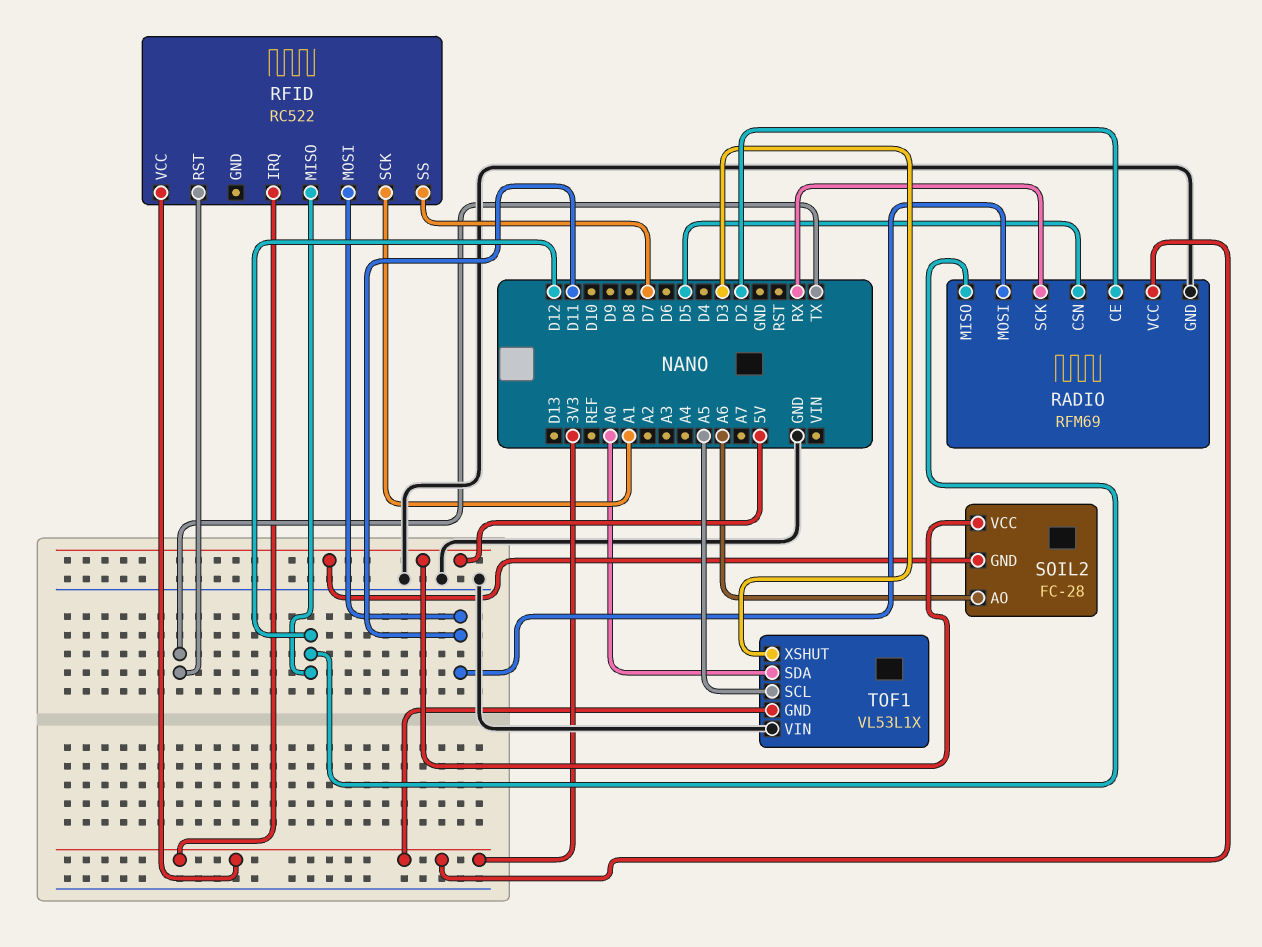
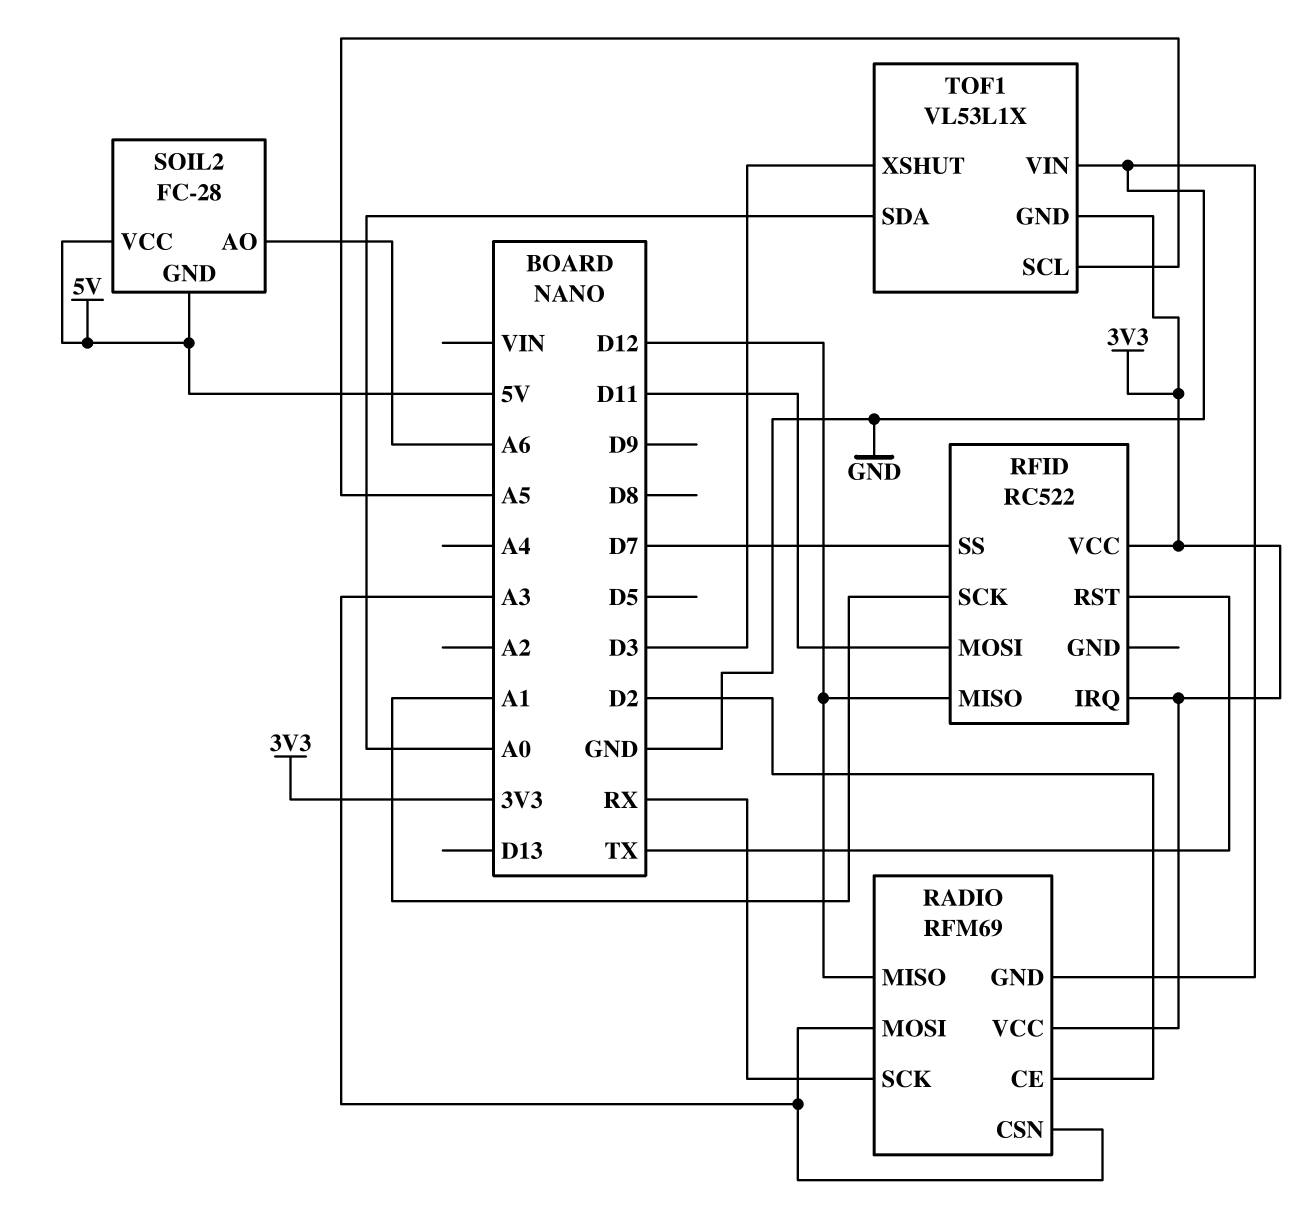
RADIO pin CSN: D5 -> A3
RADIO pin MOSI: D11 -> A3

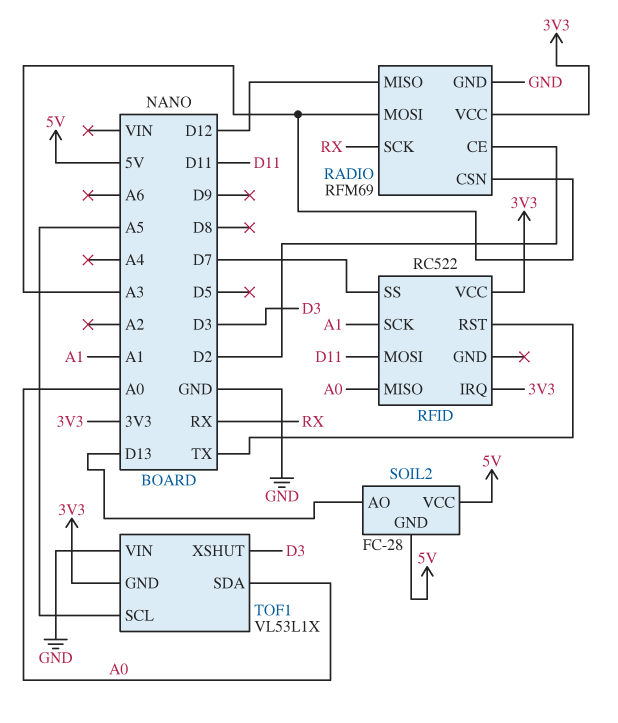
RFID pin MISO: D12 -> A0
SOIL2 pin AO: A6 -> D13

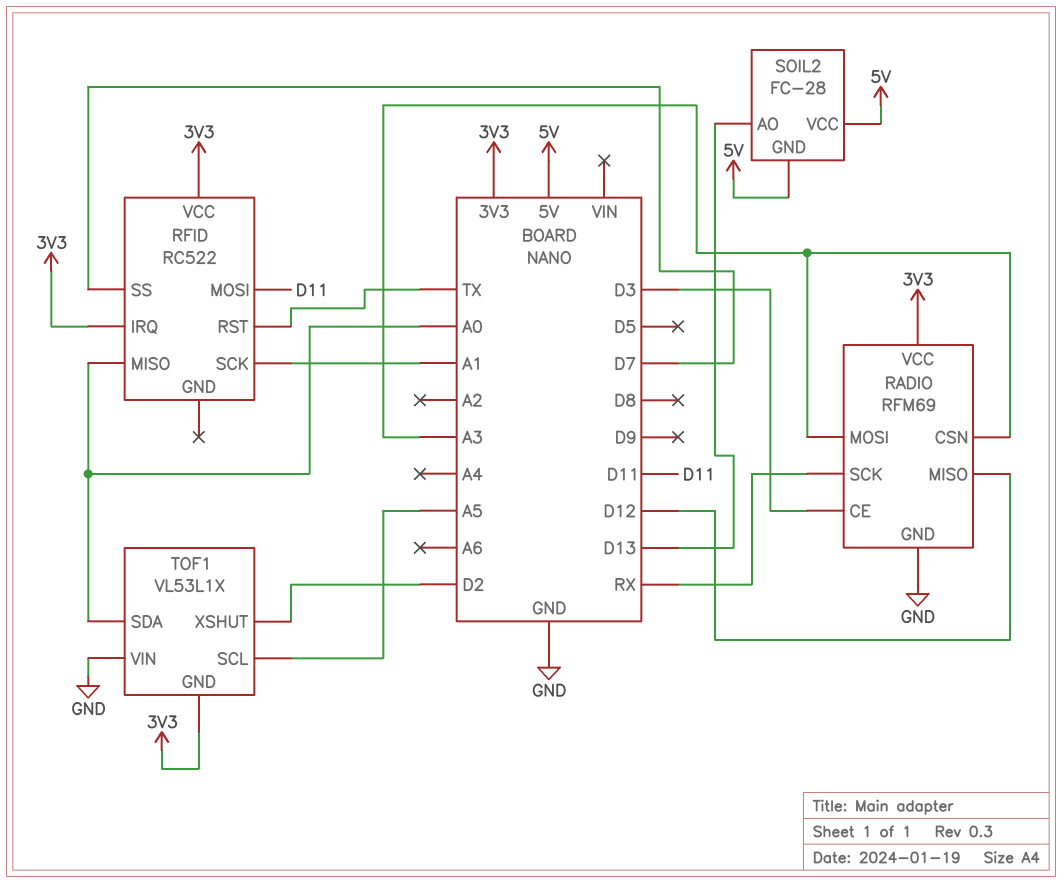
RADIO pin CE: D2 -> D3
TOF1 pin XSHUT: D3 -> D2

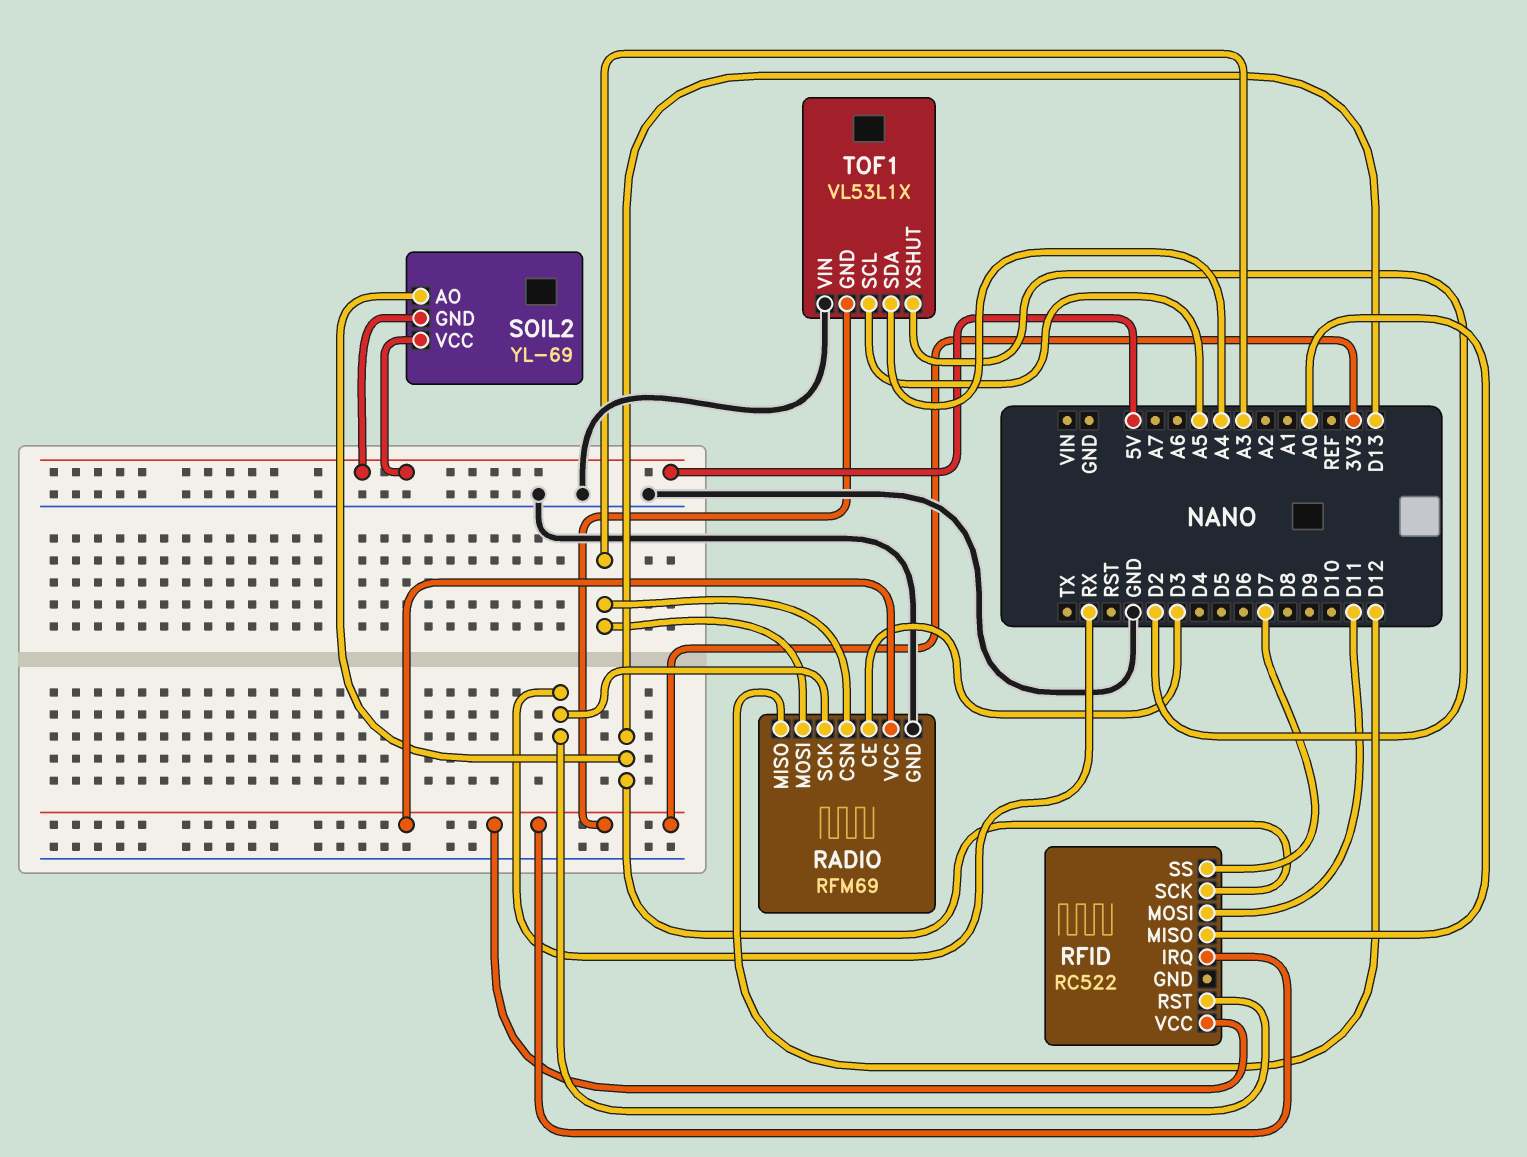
RFID pin RST: TX -> RX
RFID pin SCK: A1 -> D13
SOIL2: FC-28 -> YL-69
TOF1 pin SDA: A0 -> A4

